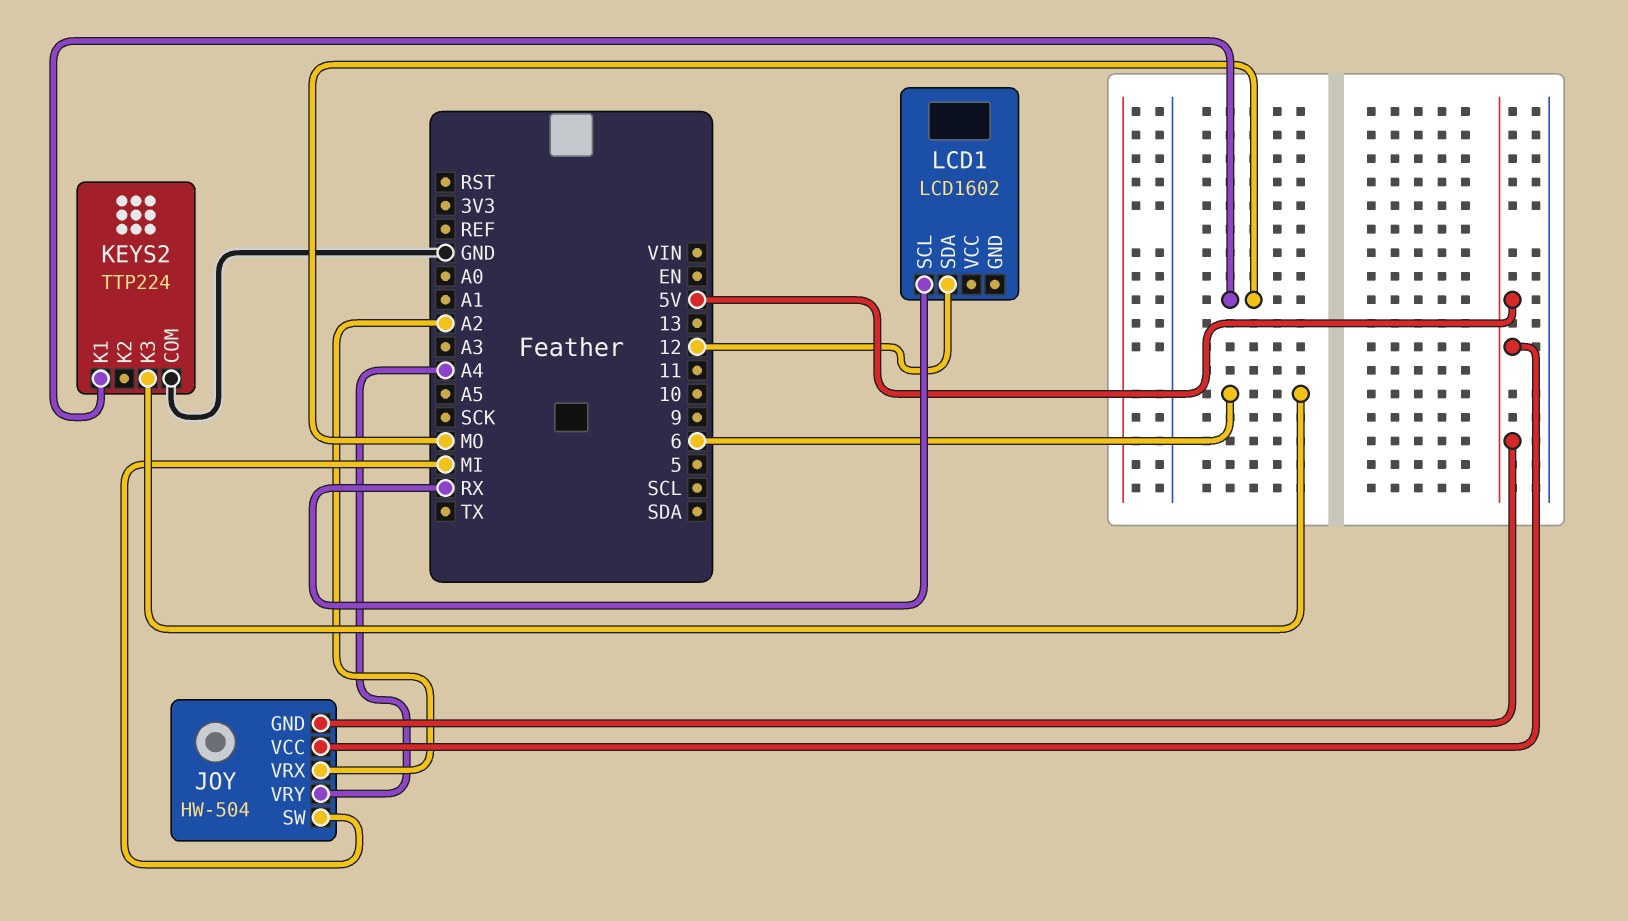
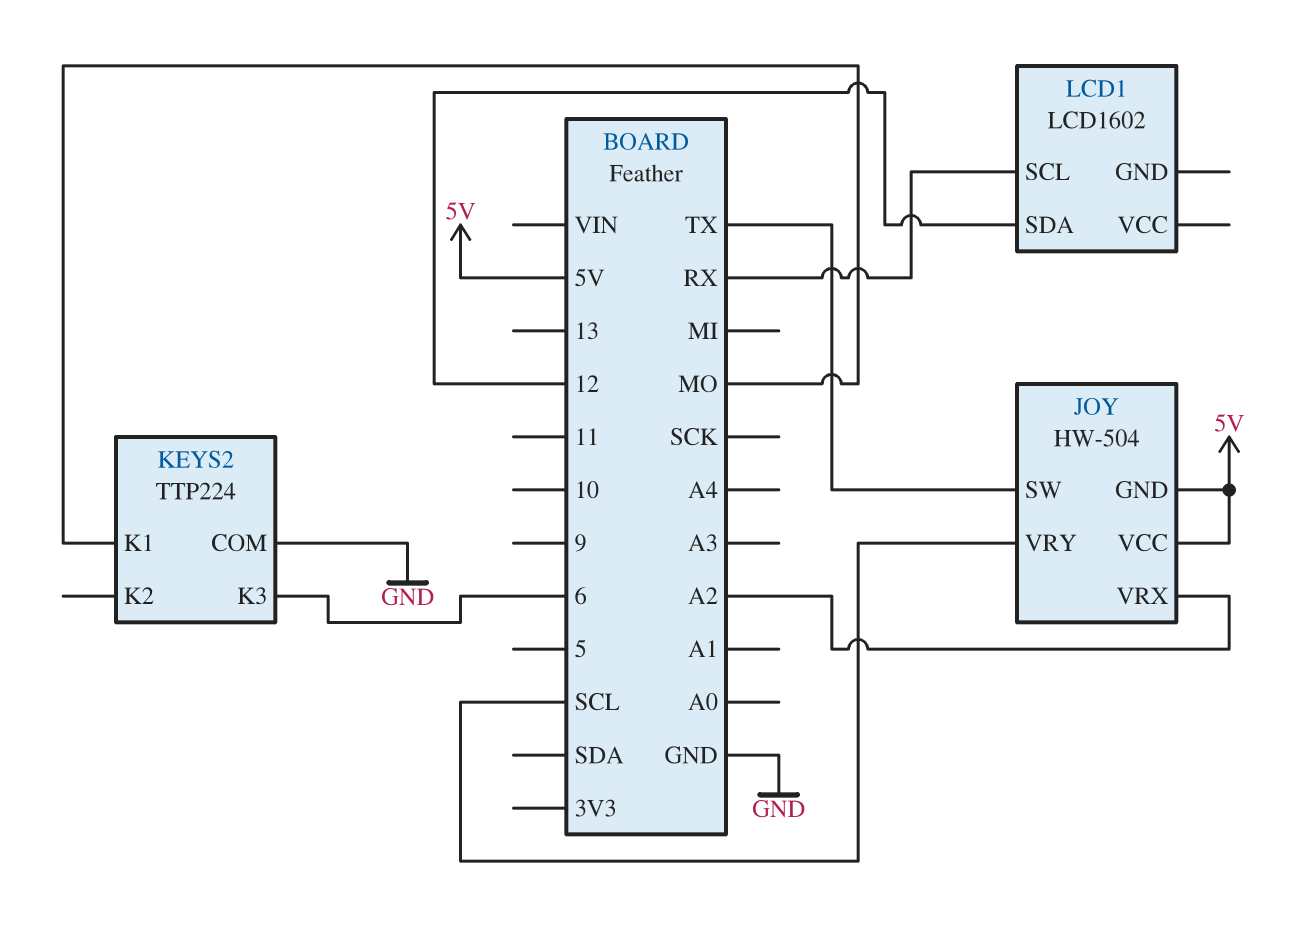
JOY pin SW: MI -> TX
JOY pin VRY: A4 -> SCL

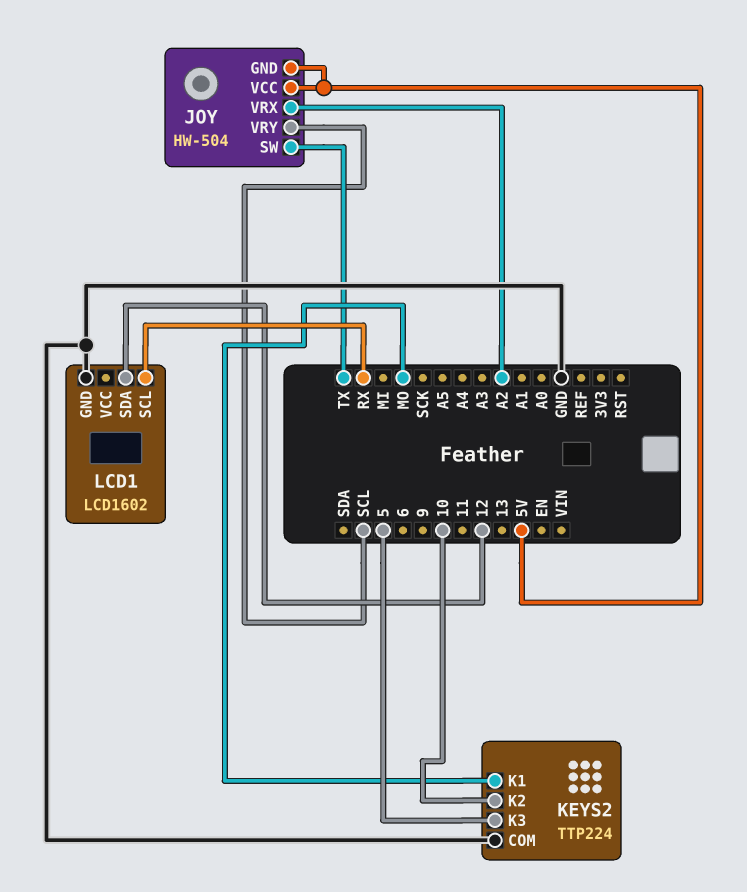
KEYS2 pin K2: none -> 10
KEYS2 pin K3: 6 -> 5
LCD1 pin GND: none -> GND

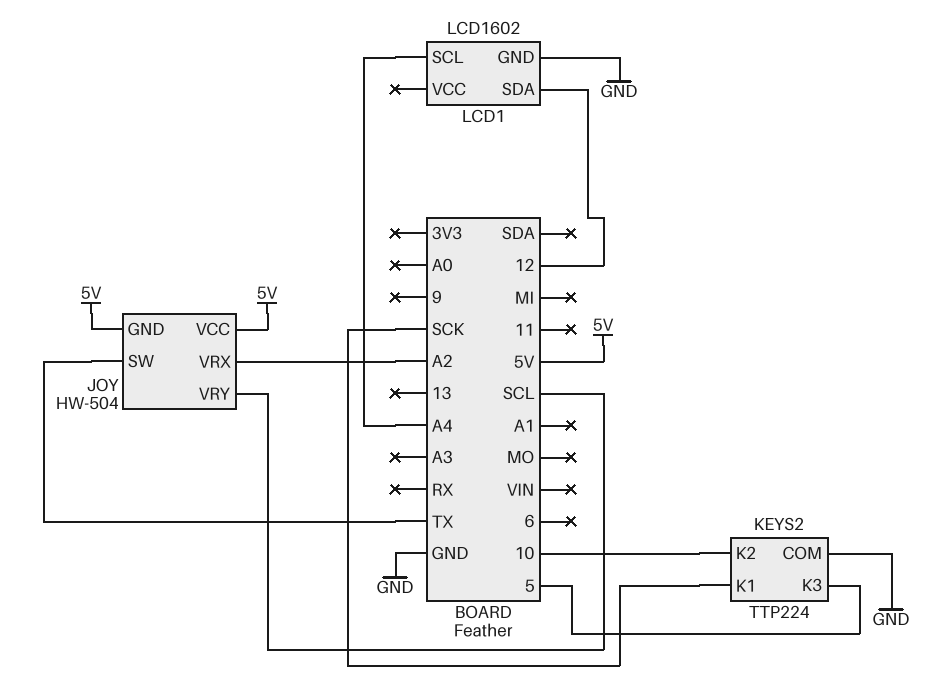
KEYS2 pin K1: MO -> SCK
LCD1 pin SCL: RX -> A4

